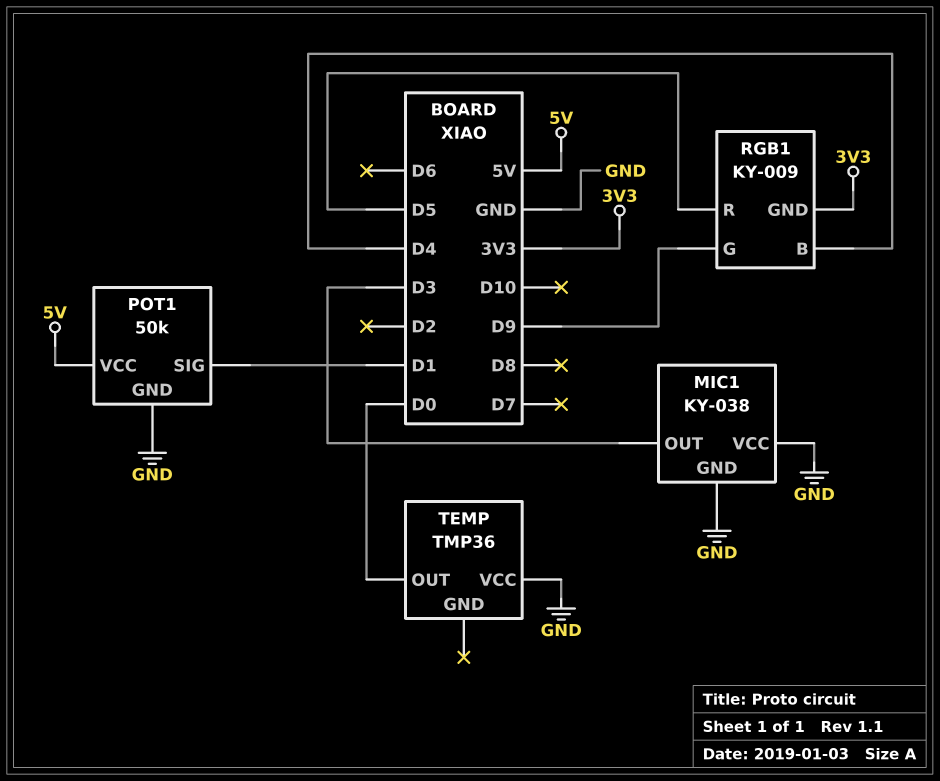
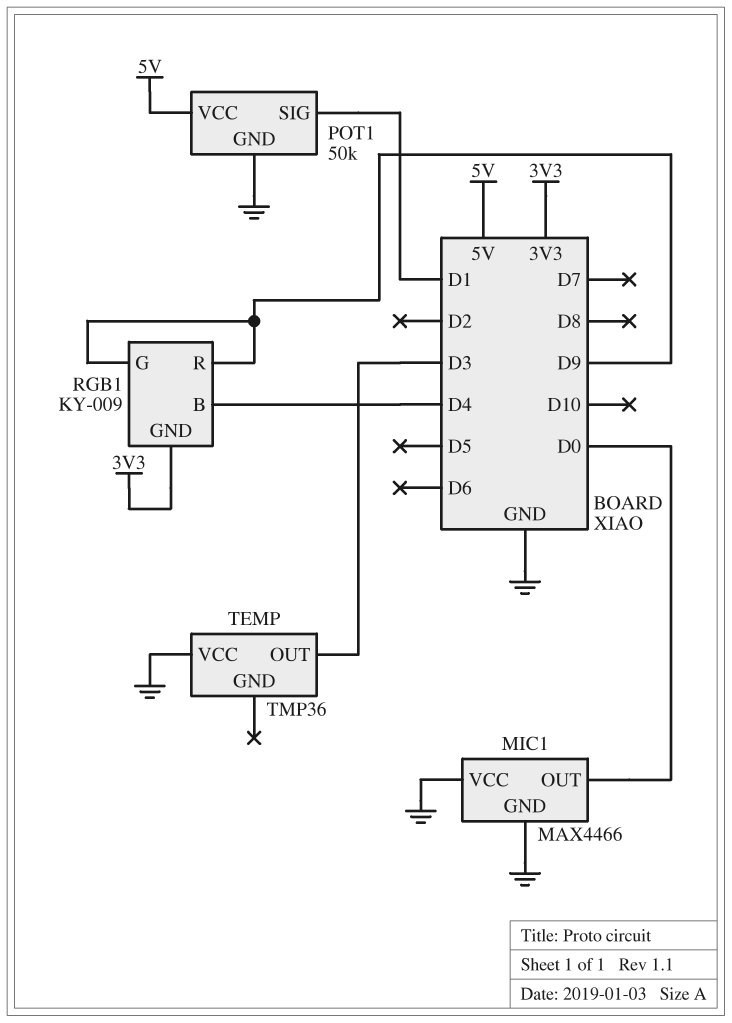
MIC1: KY-038 -> MAX4466
MIC1 pin OUT: D3 -> D0
RGB1 pin R: D5 -> D9
TEMP pin OUT: D0 -> D3

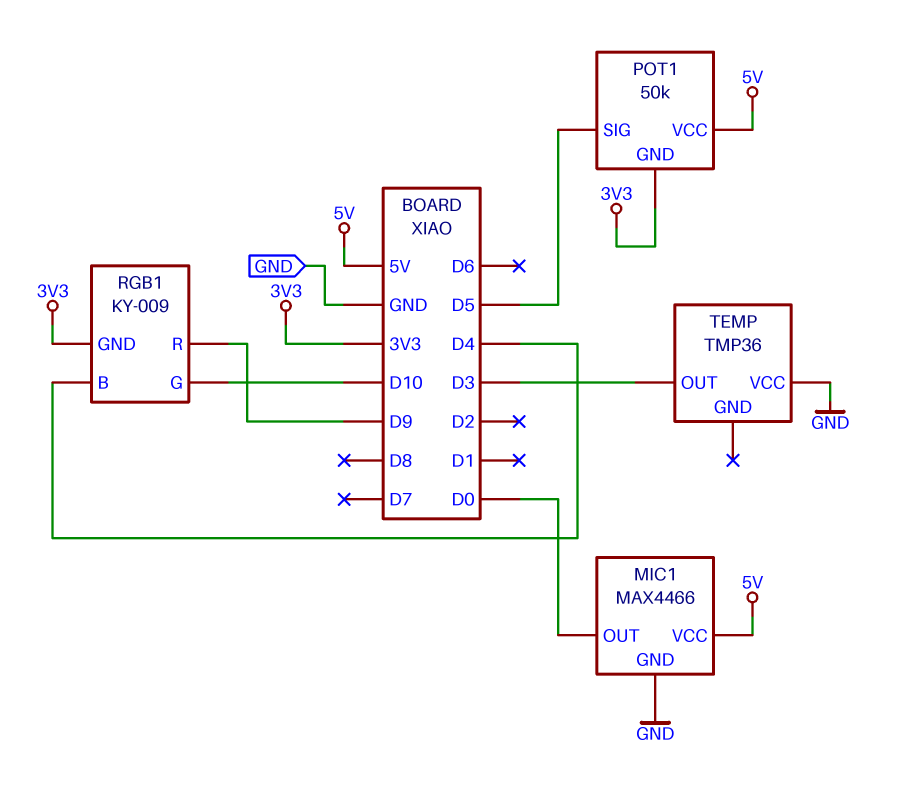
MIC1 pin VCC: GND -> 5V
POT1 pin GND: GND -> 3V3
POT1 pin SIG: D1 -> D5
RGB1 pin G: D9 -> D10

